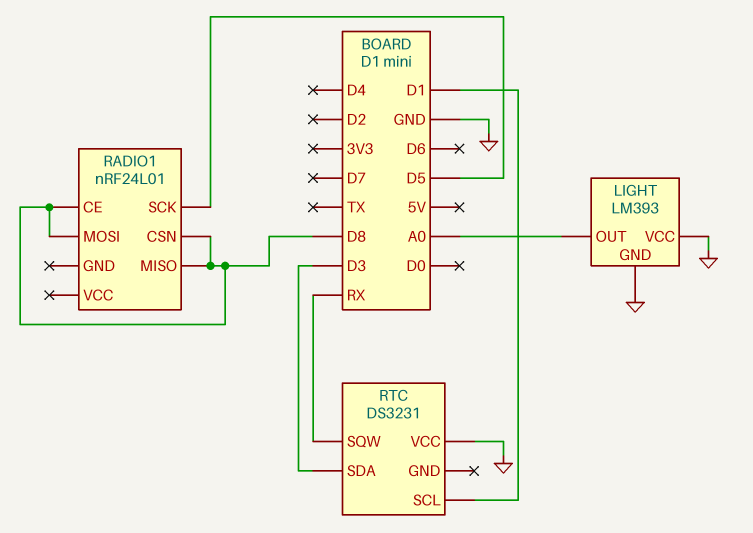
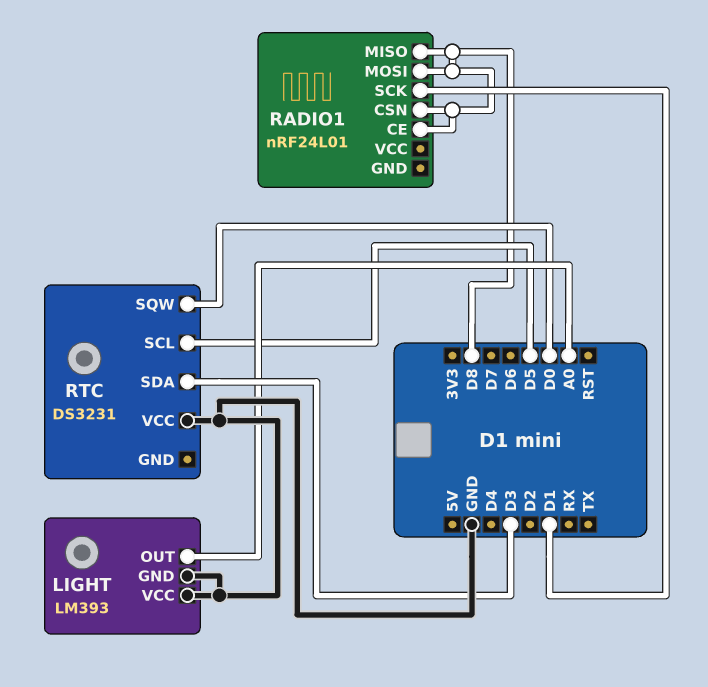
RADIO1 pin SCK: D5 -> D1
RTC pin SCL: D1 -> D5
RTC pin SQW: RX -> D0

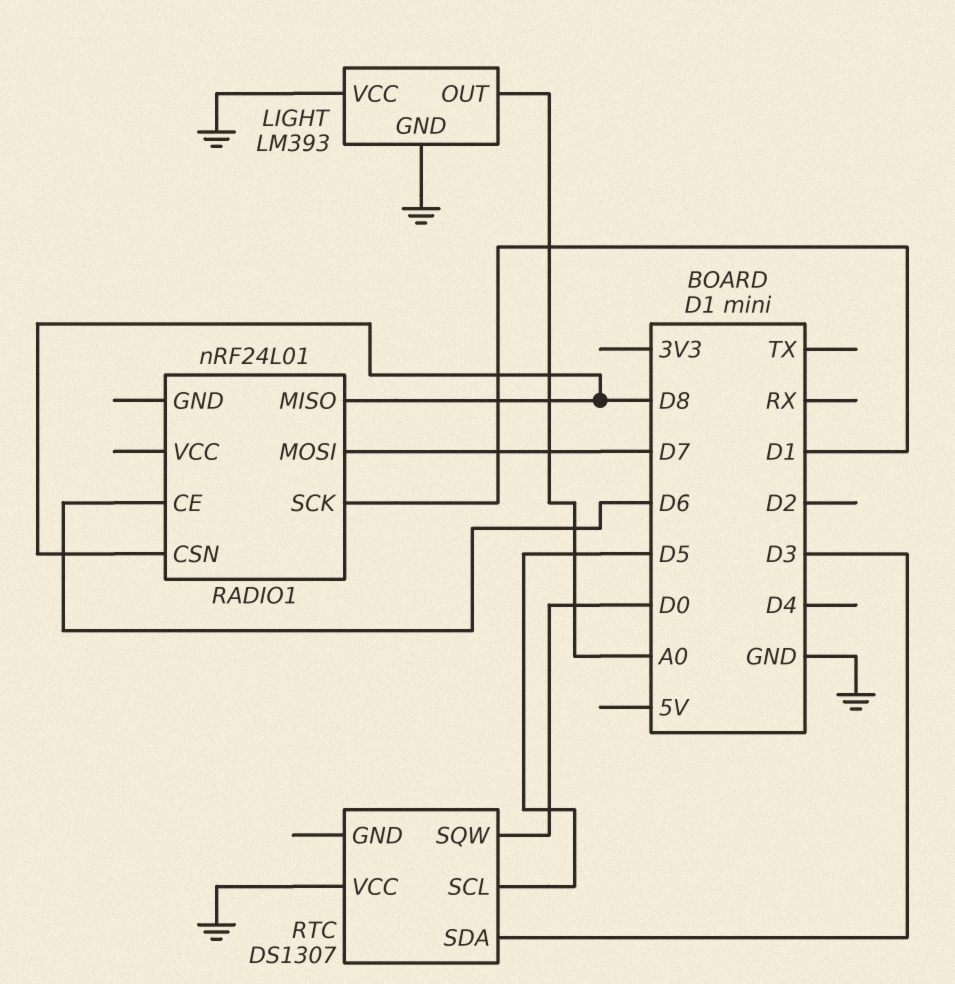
RADIO1 pin CE: D8 -> D6
RADIO1 pin MOSI: D8 -> D7
RTC: DS3231 -> DS1307

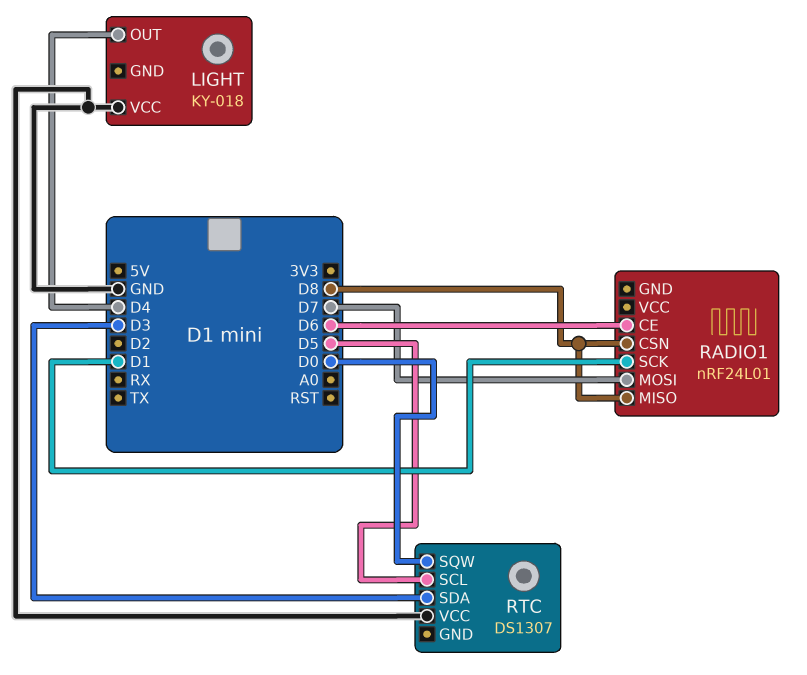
LIGHT: LM393 -> KY-018
LIGHT pin GND: GND -> none
LIGHT pin OUT: A0 -> D4

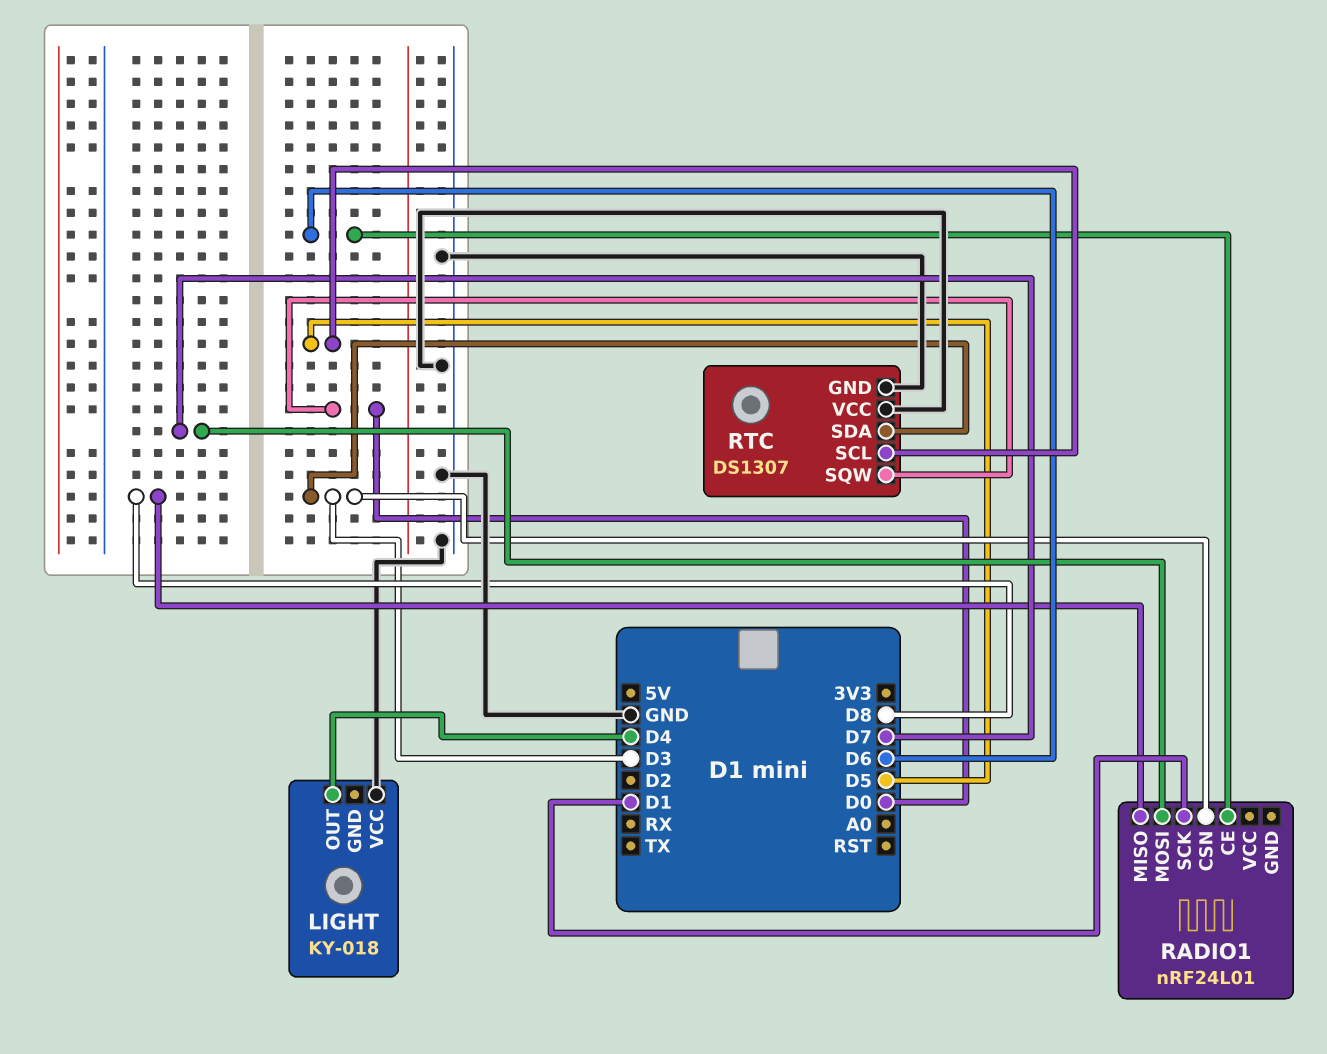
RADIO1 pin CSN: D8 -> D3
RTC pin GND: none -> GND

